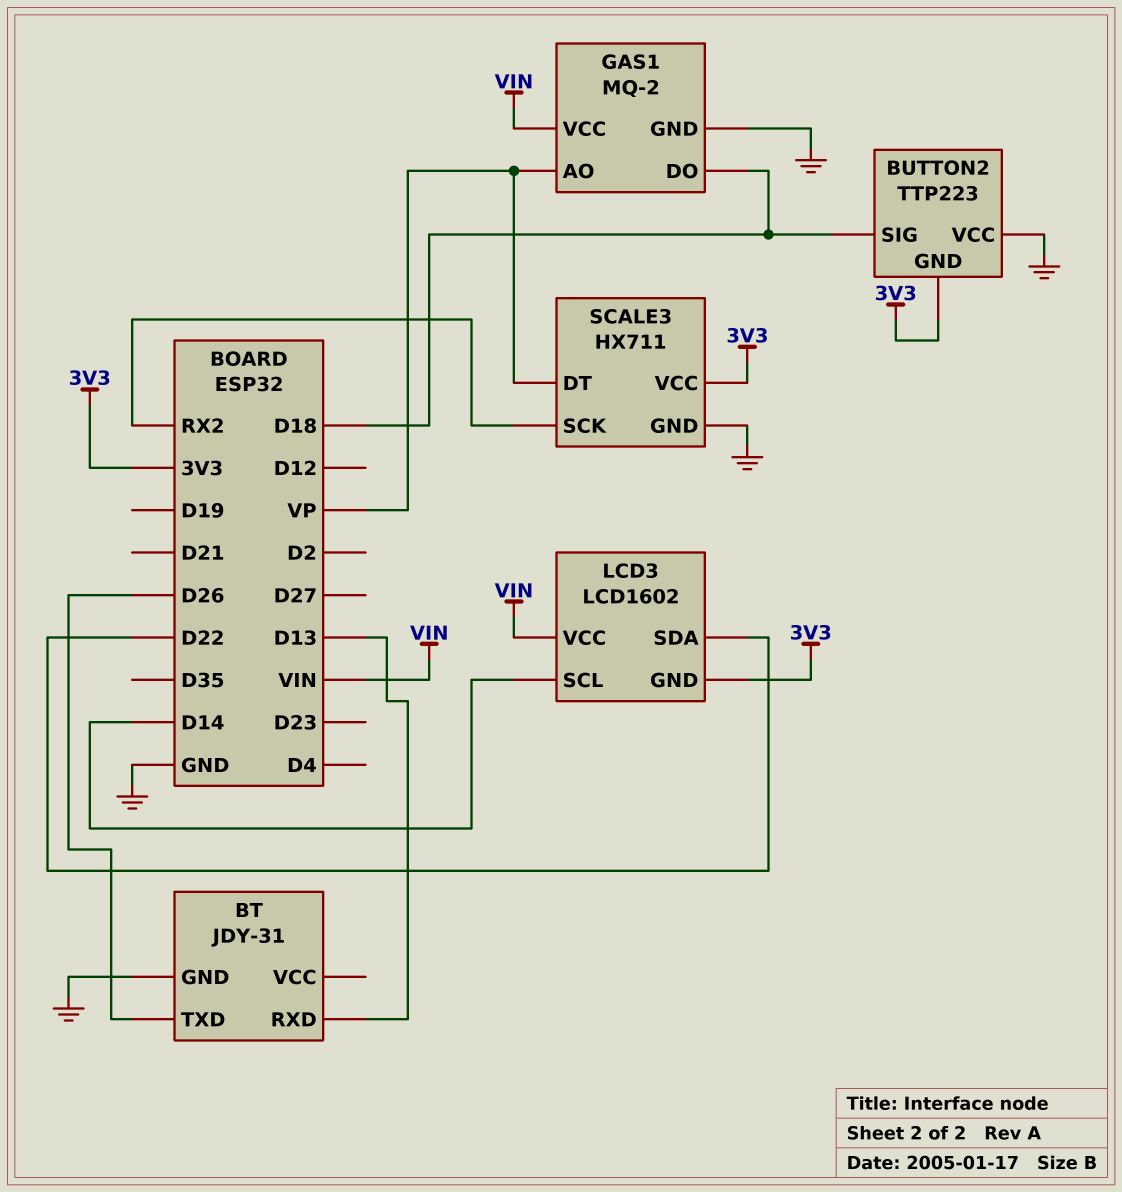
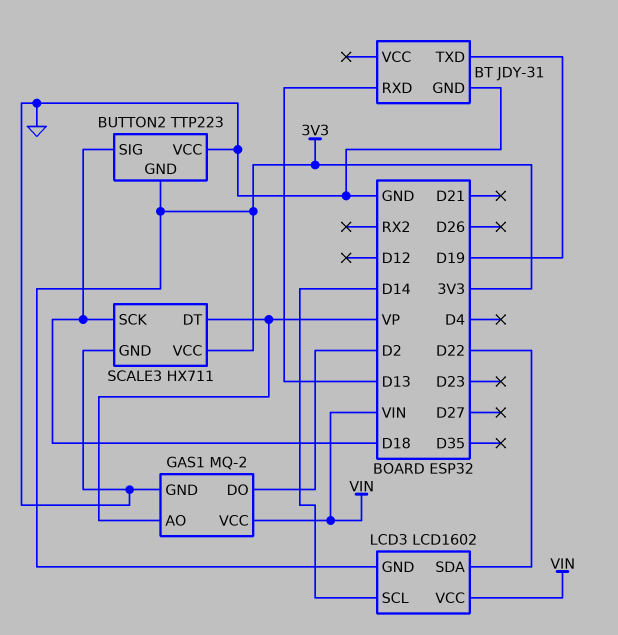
BT pin TXD: D26 -> D19
GAS1 pin DO: D18 -> D2
SCALE3 pin SCK: RX2 -> D18

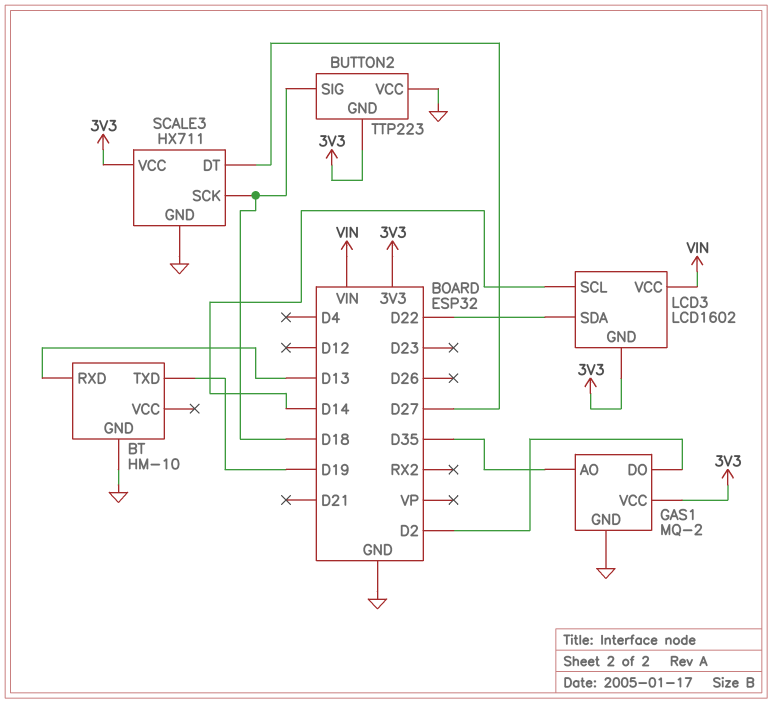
BT: JDY-31 -> HM-10
GAS1 pin AO: VP -> D35
GAS1 pin VCC: VIN -> 3V3
SCALE3 pin DT: VP -> D27

